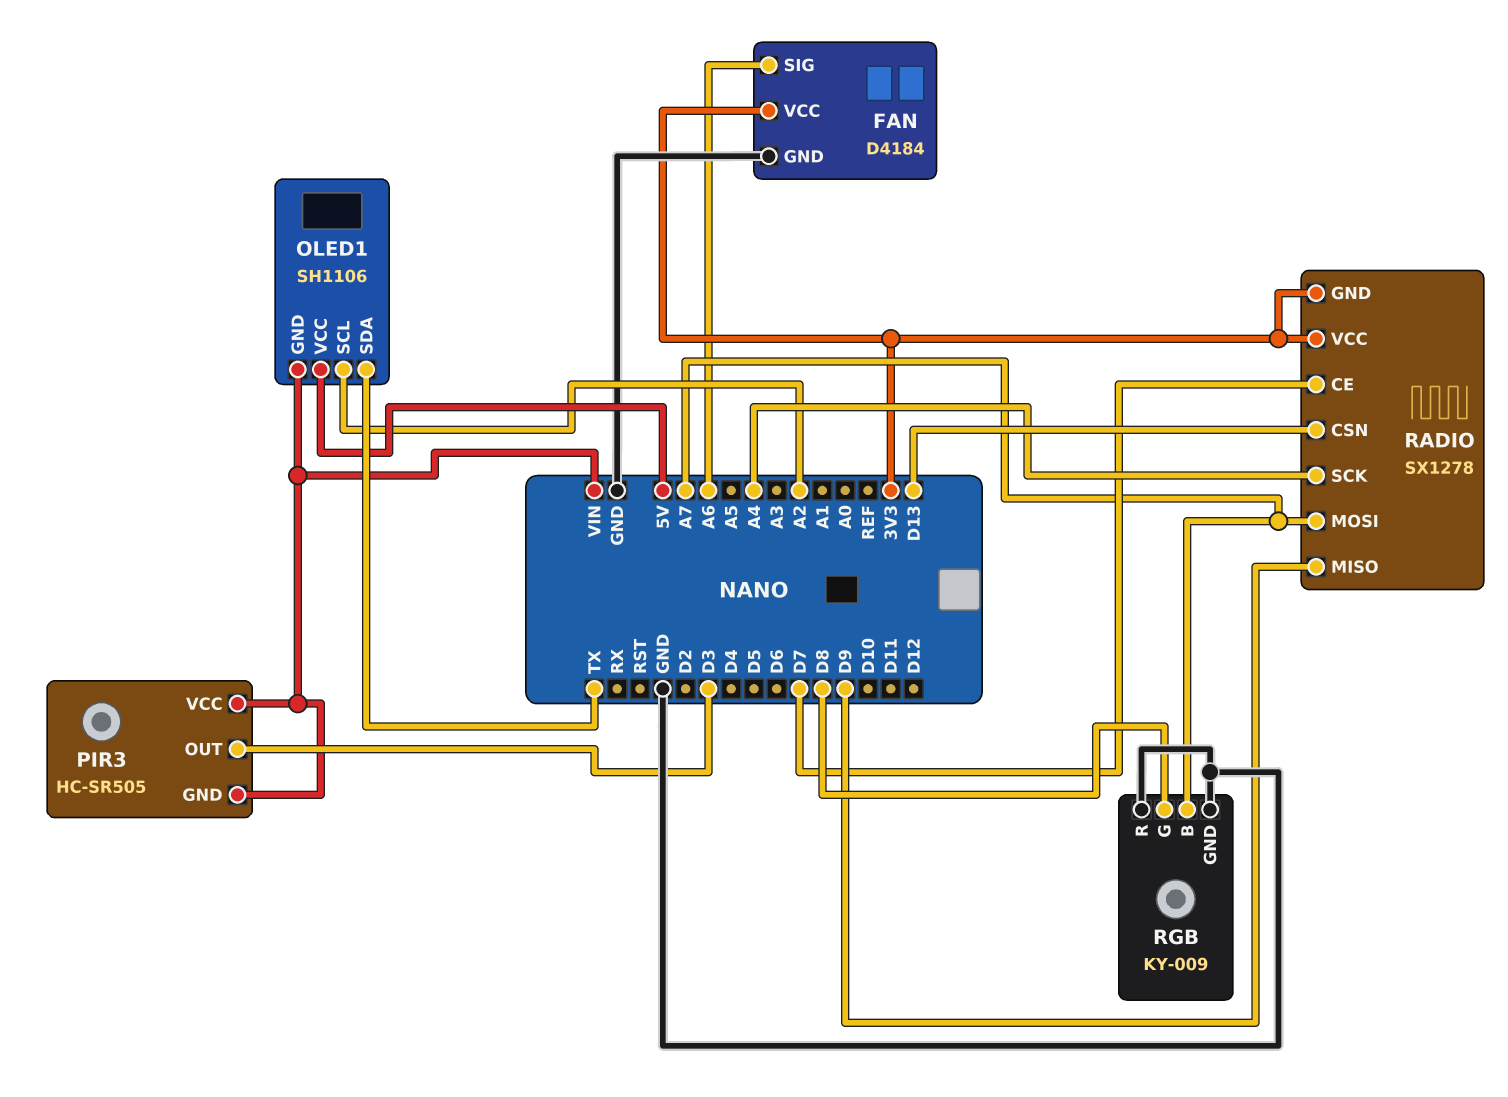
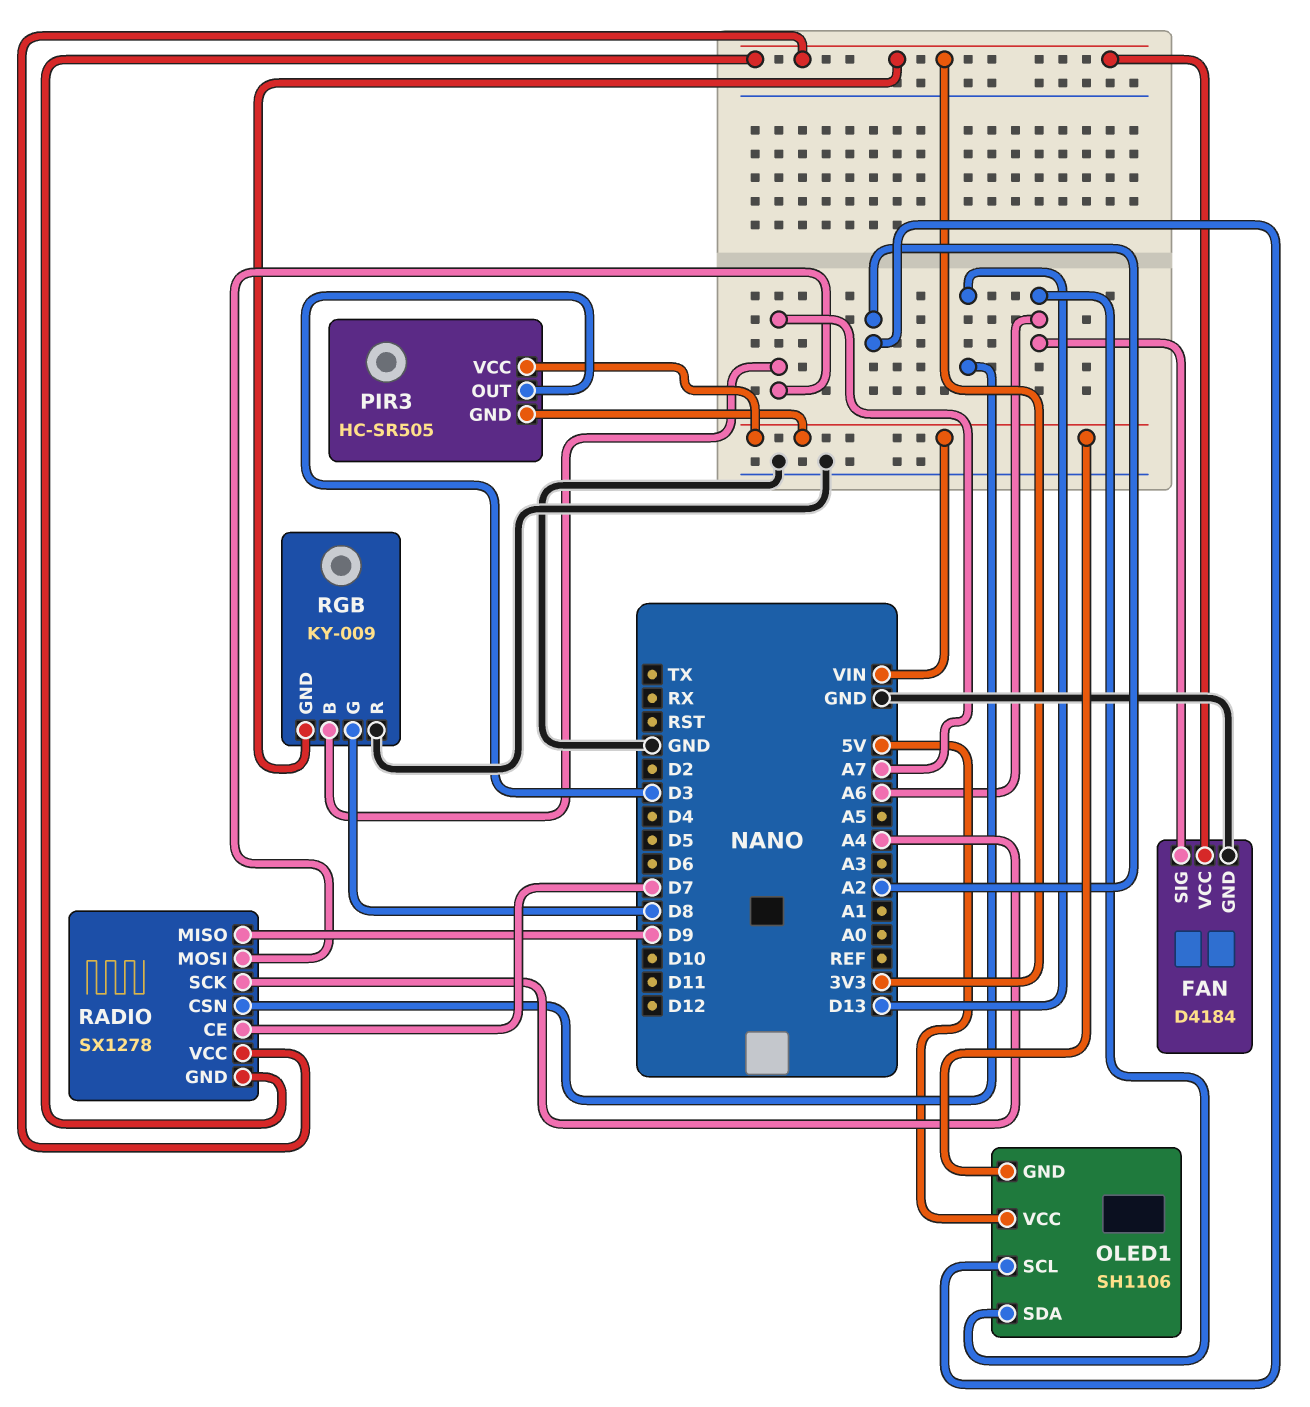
OLED1 pin SDA: TX -> A6
RGB pin GND: GND -> 3V3

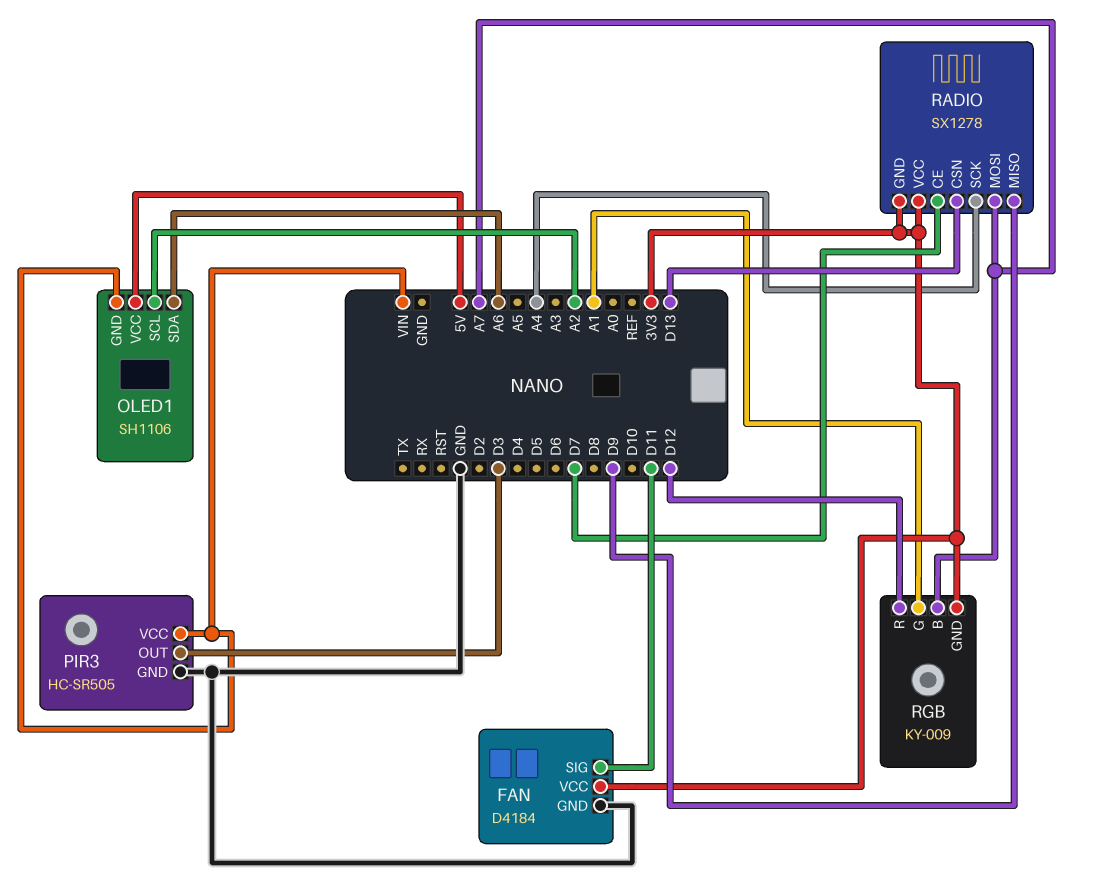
FAN pin SIG: A6 -> D11
PIR3 pin GND: VIN -> GND
RGB pin G: D8 -> A1
RGB pin R: GND -> D12

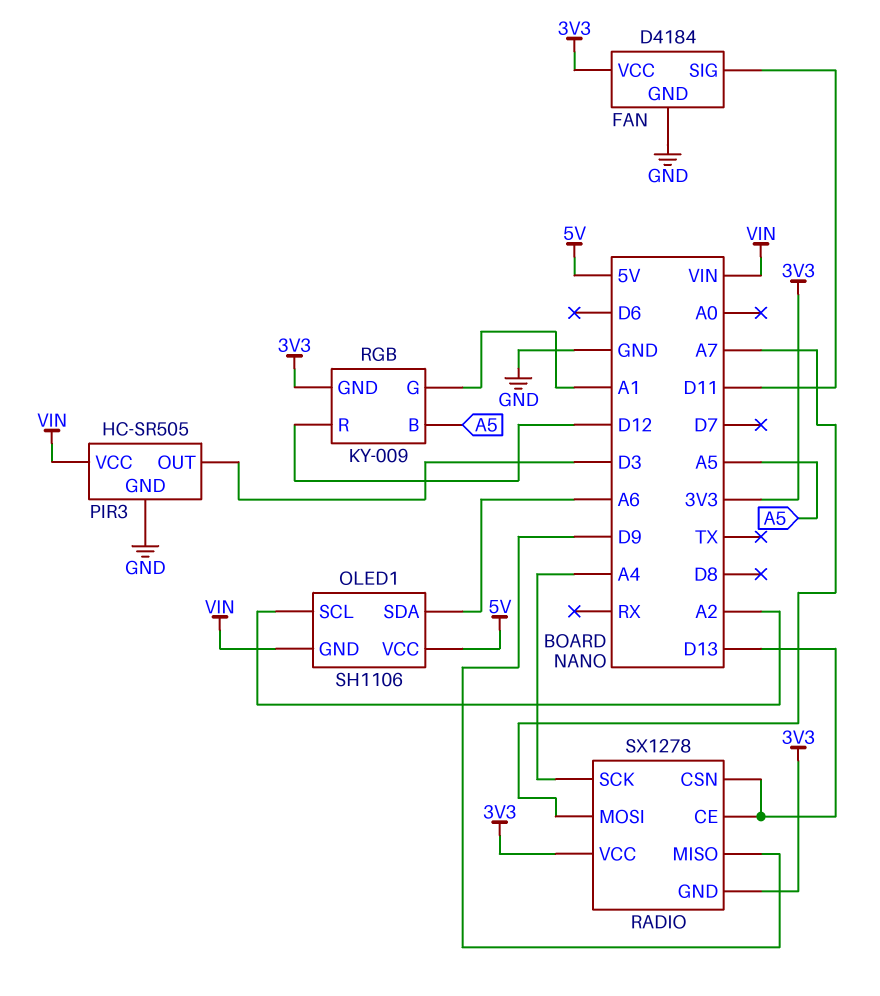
RADIO pin CE: D7 -> D13
RGB pin B: A7 -> A5

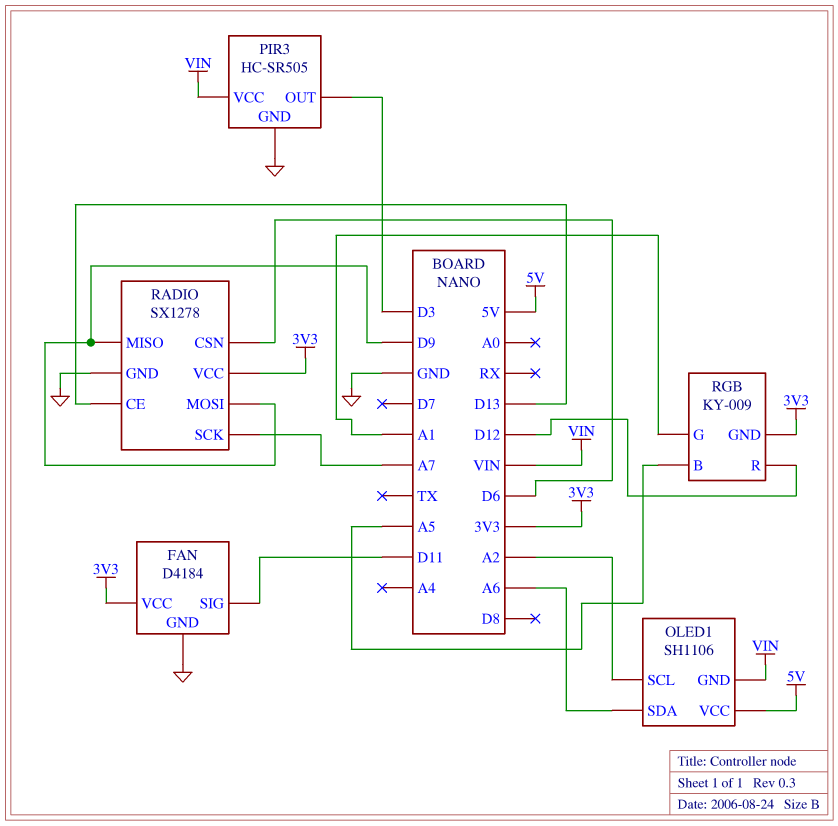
RADIO pin CSN: D13 -> D6
RADIO pin GND: 3V3 -> GND
RADIO pin MOSI: A7 -> D9
RADIO pin SCK: A4 -> A7

